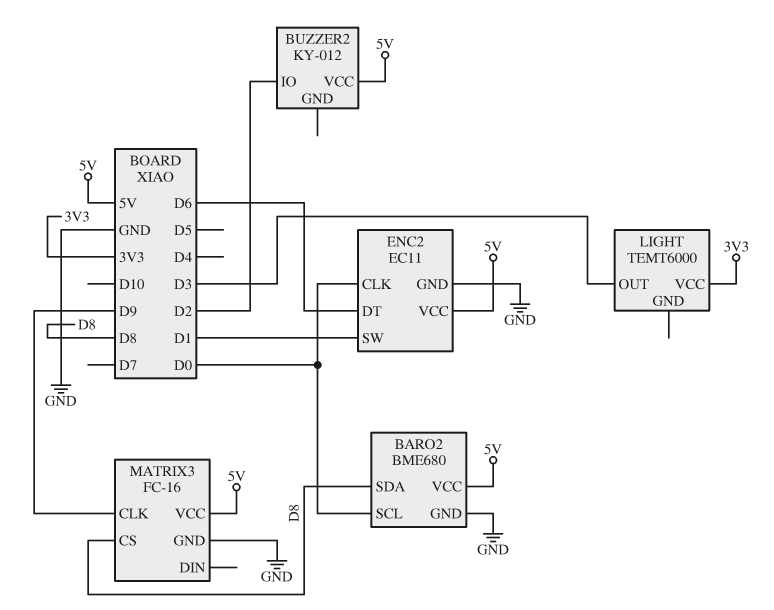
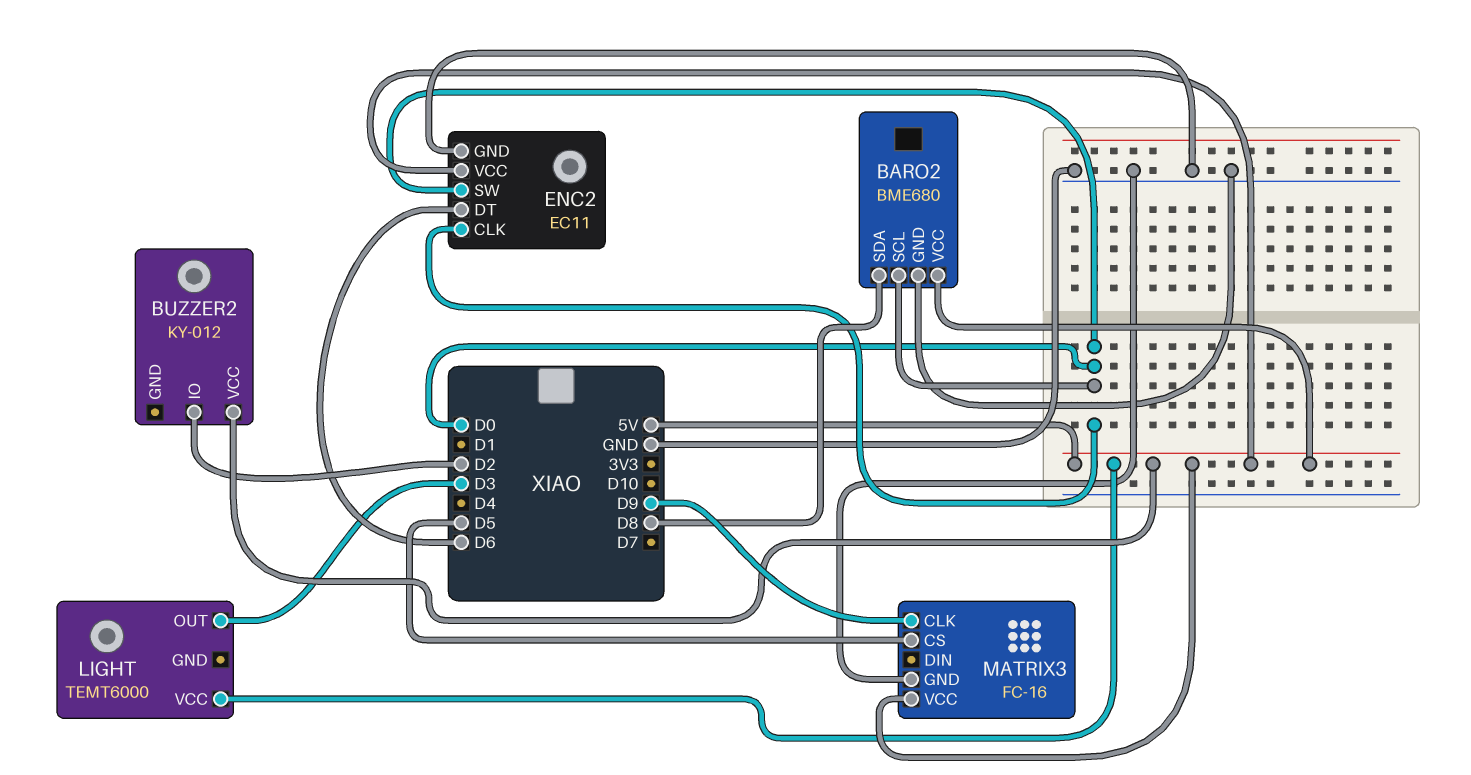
ENC2 pin SW: D1 -> D0
LIGHT pin VCC: 3V3 -> 5V
MATRIX3 pin CS: D8 -> D5

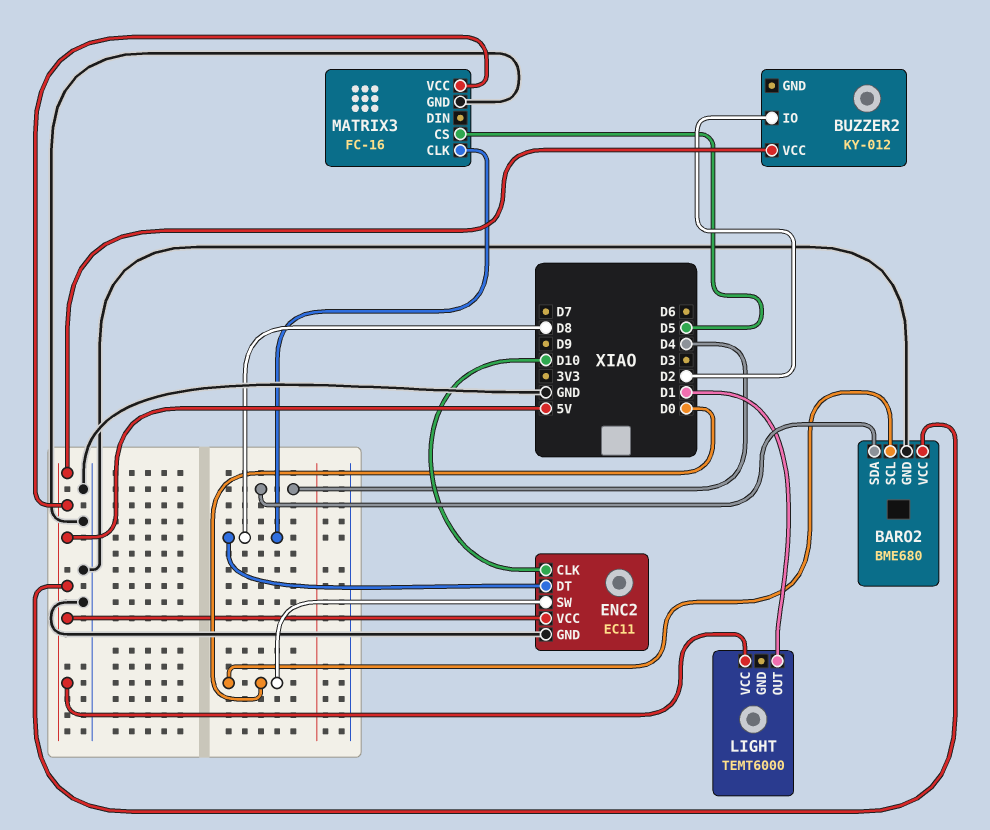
BARO2 pin SDA: D8 -> D4
ENC2 pin CLK: D0 -> D10
ENC2 pin DT: D6 -> D8
LIGHT pin OUT: D3 -> D1
MATRIX3 pin CLK: D9 -> D8

